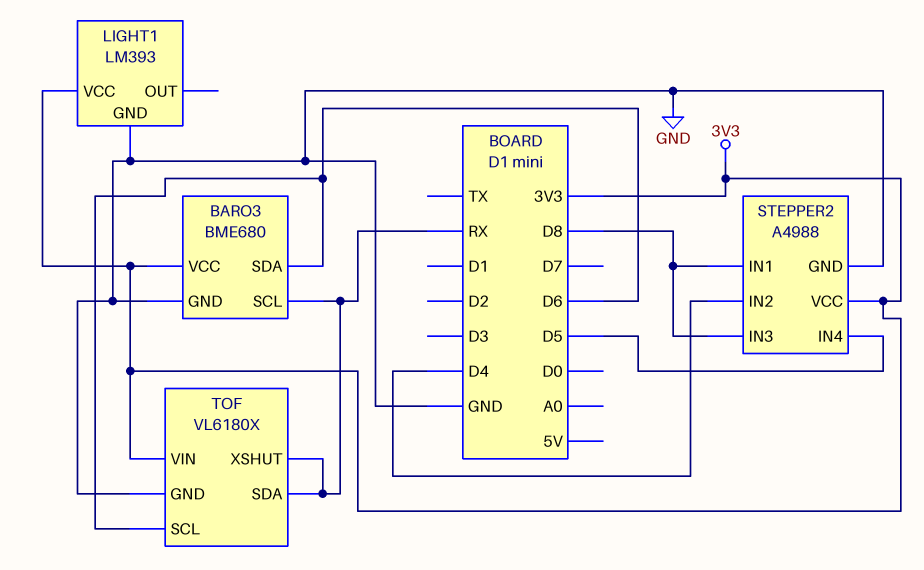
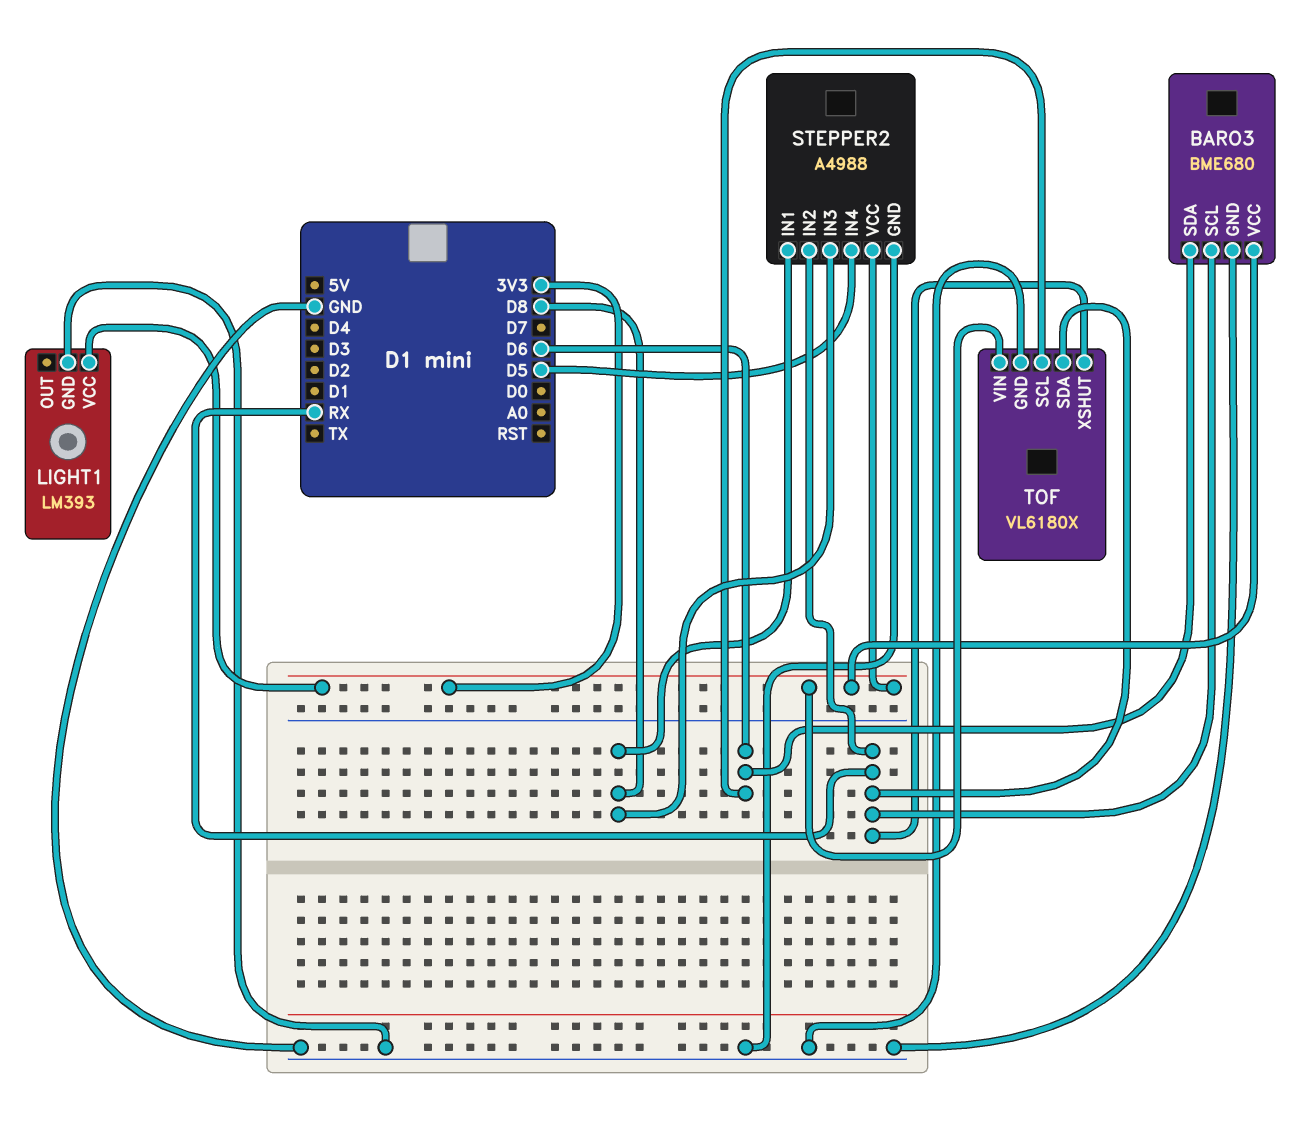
STEPPER2 pin IN2: D4 -> RX

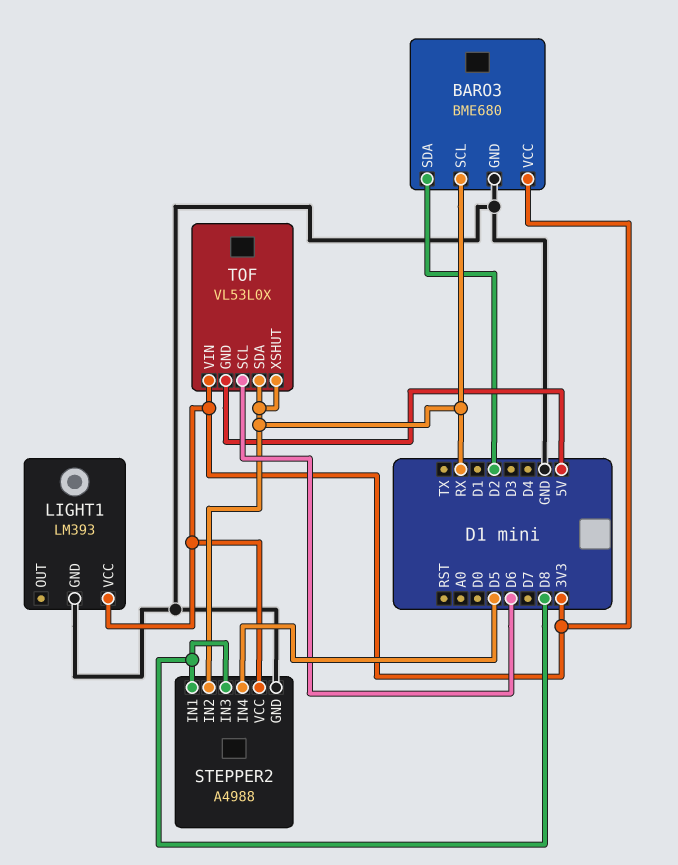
BARO3 pin SDA: D6 -> D2
TOF: VL6180X -> VL53L0X
TOF pin GND: GND -> 5V

